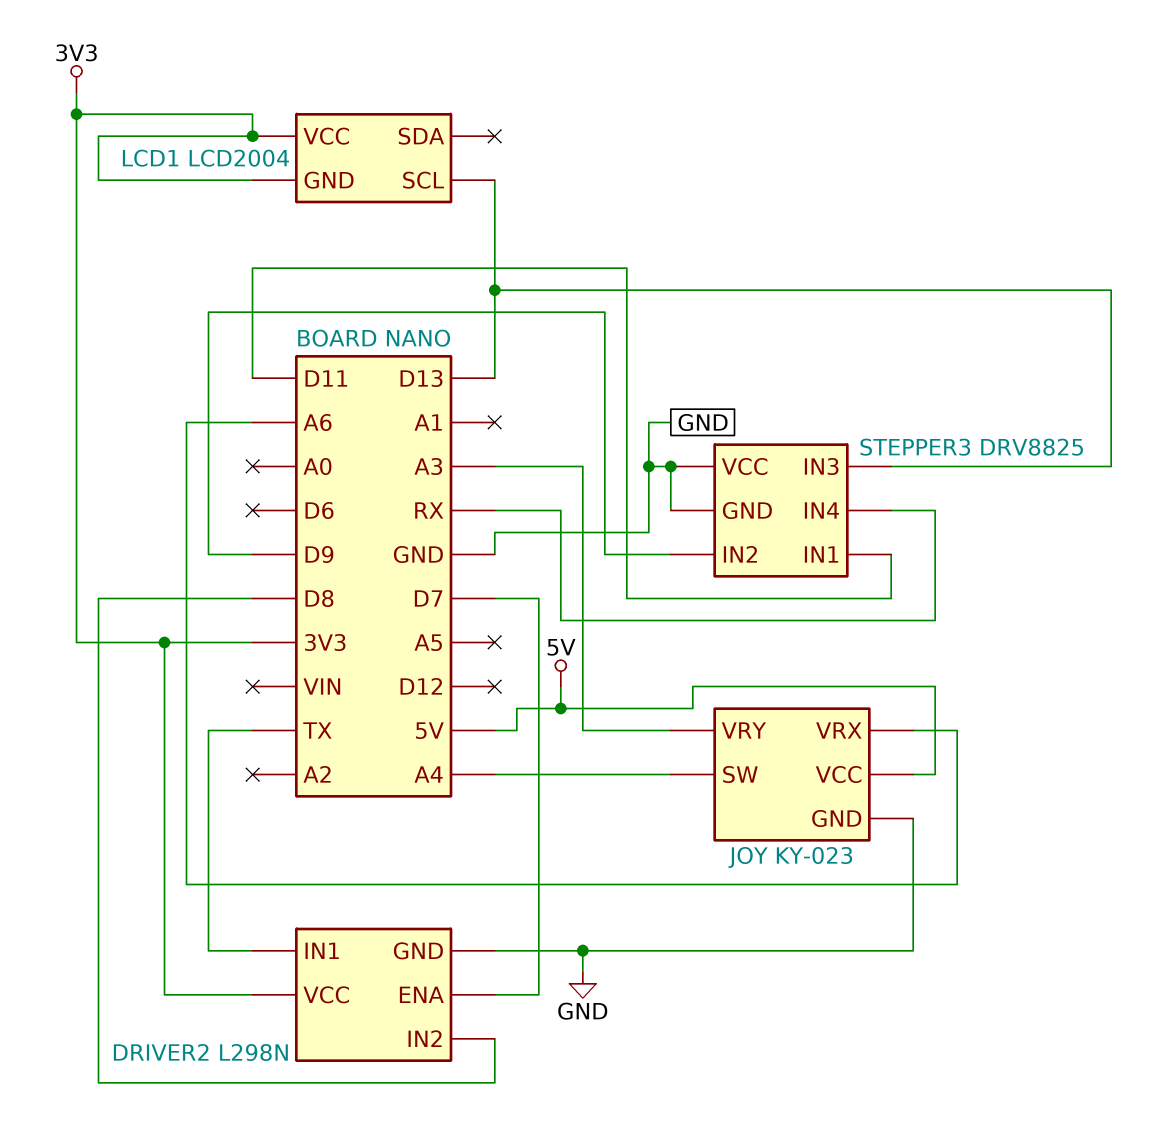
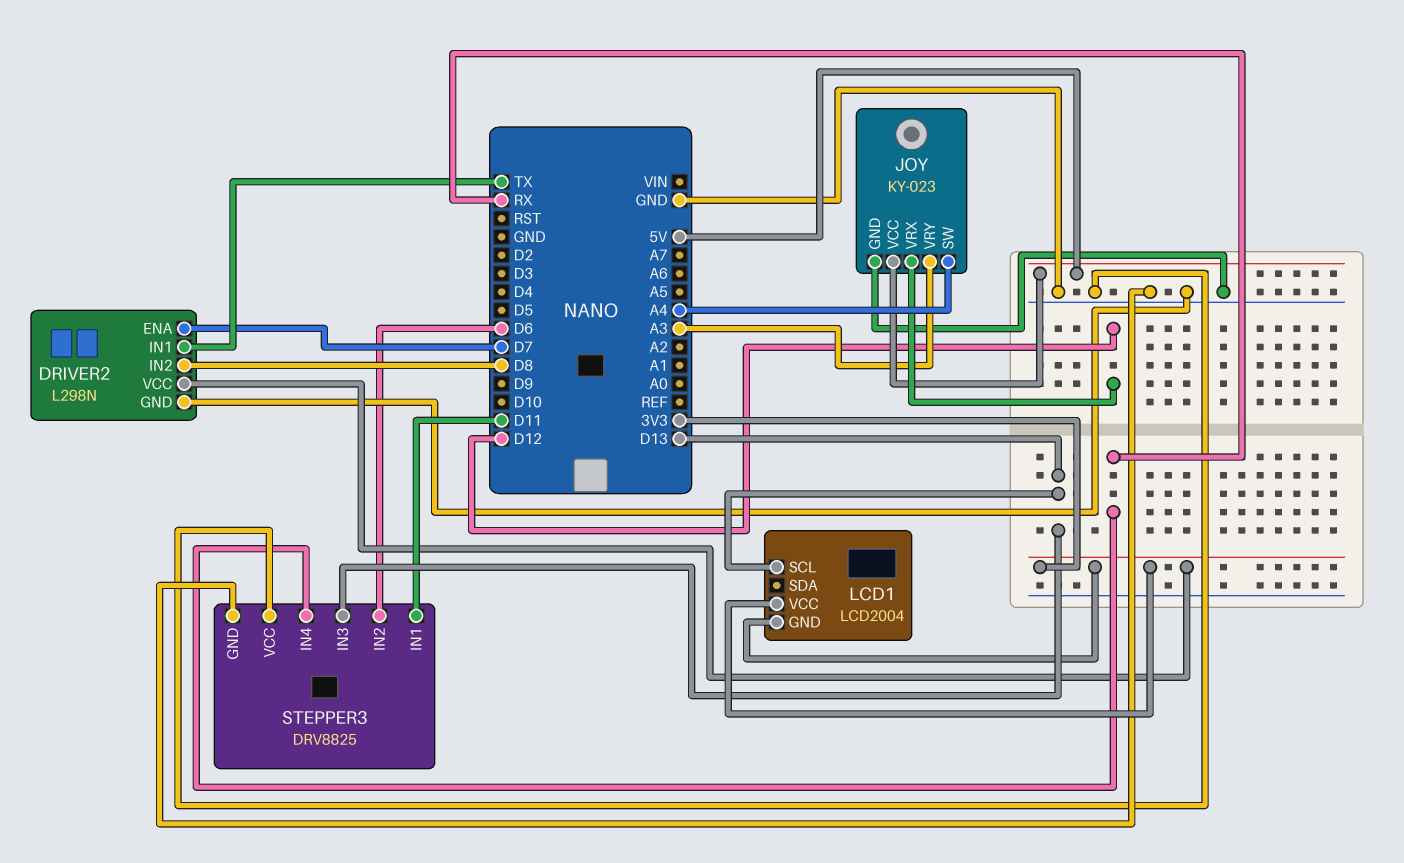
JOY pin VRX: A6 -> D12
STEPPER3 pin IN2: D9 -> D6

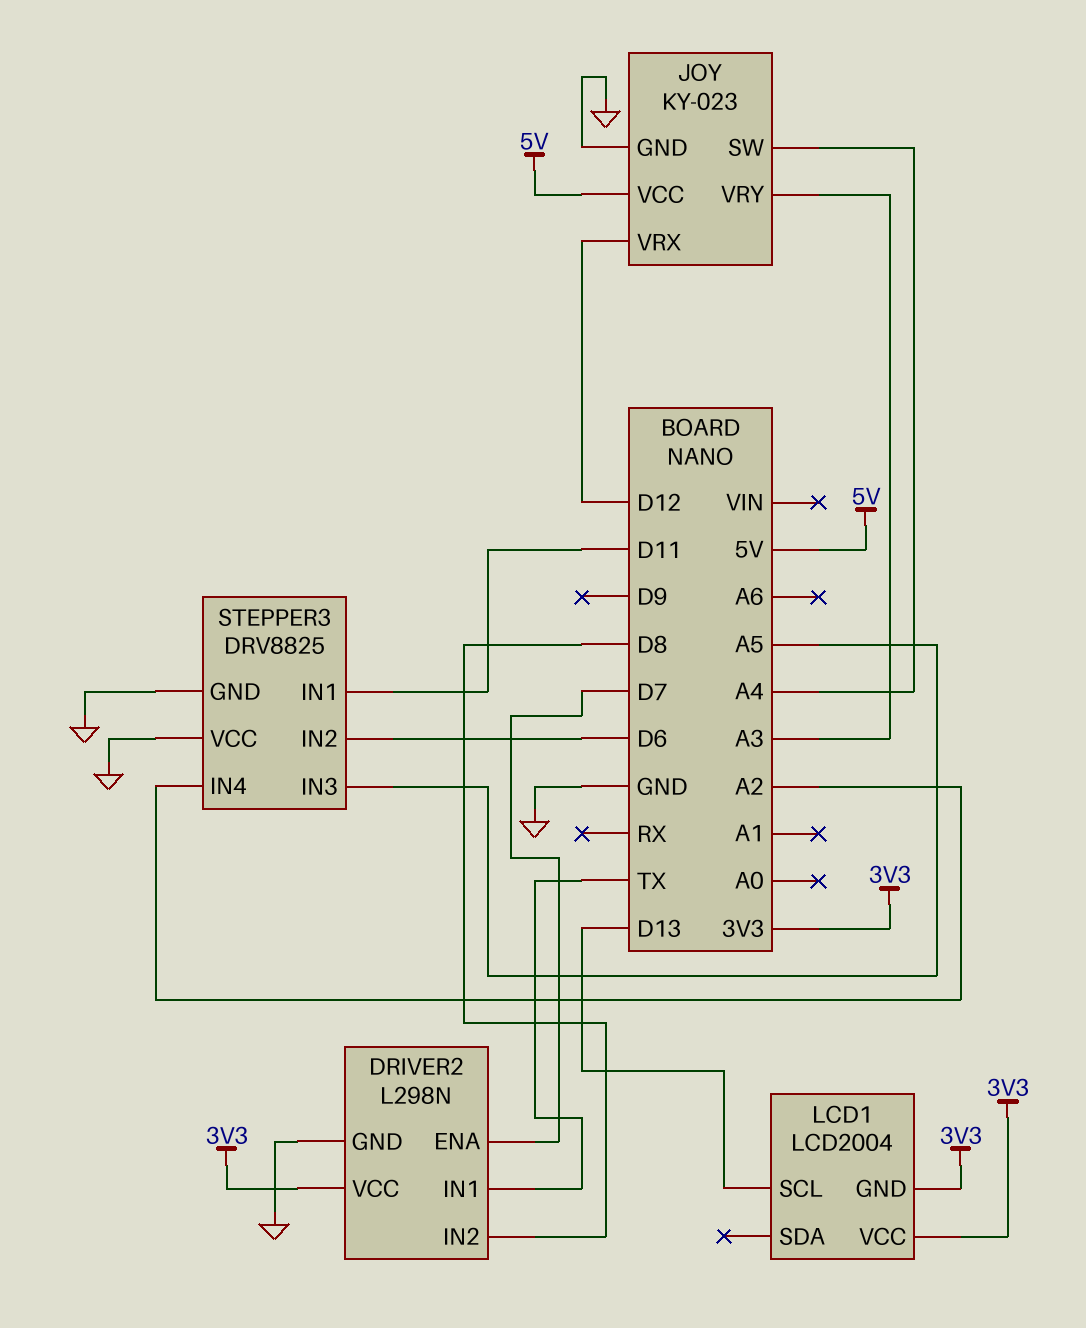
STEPPER3 pin IN3: D13 -> A5
STEPPER3 pin IN4: RX -> A2

